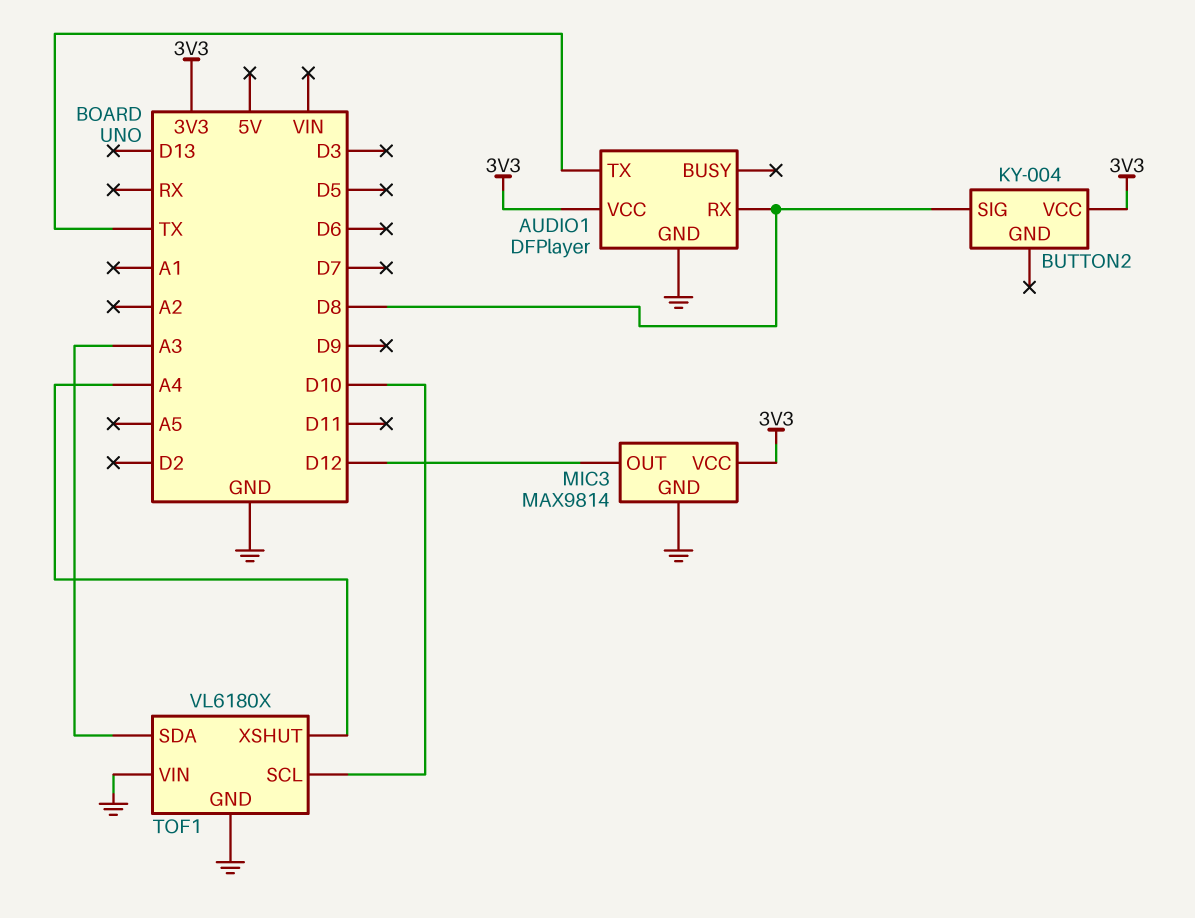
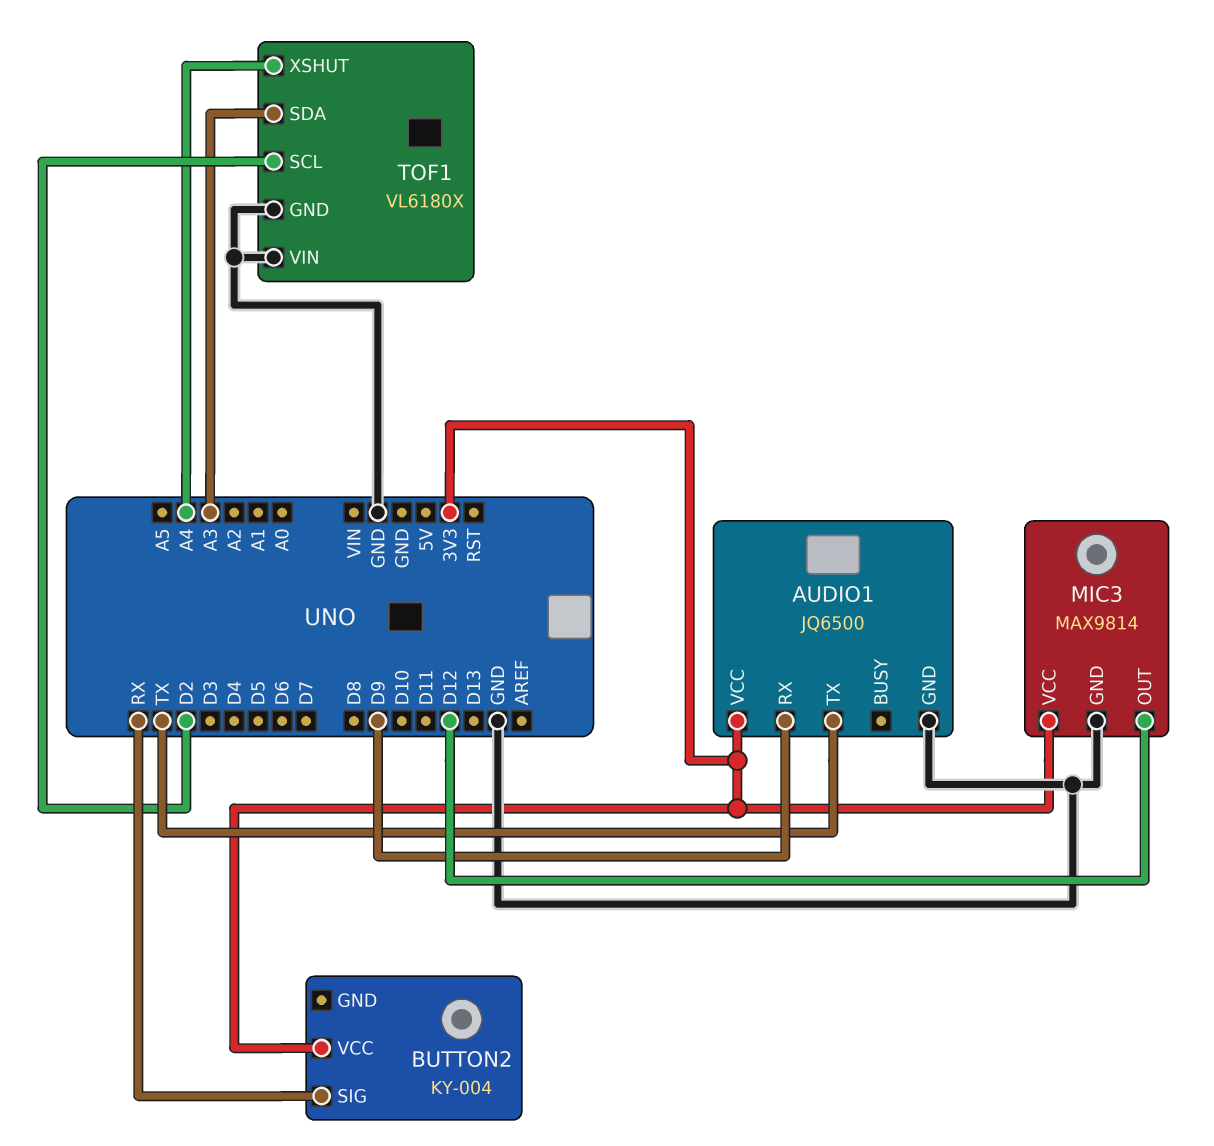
AUDIO1: DFPlayer -> JQ6500
AUDIO1 pin RX: D8 -> D9
BUTTON2 pin SIG: D8 -> RX
TOF1 pin SCL: D10 -> D2

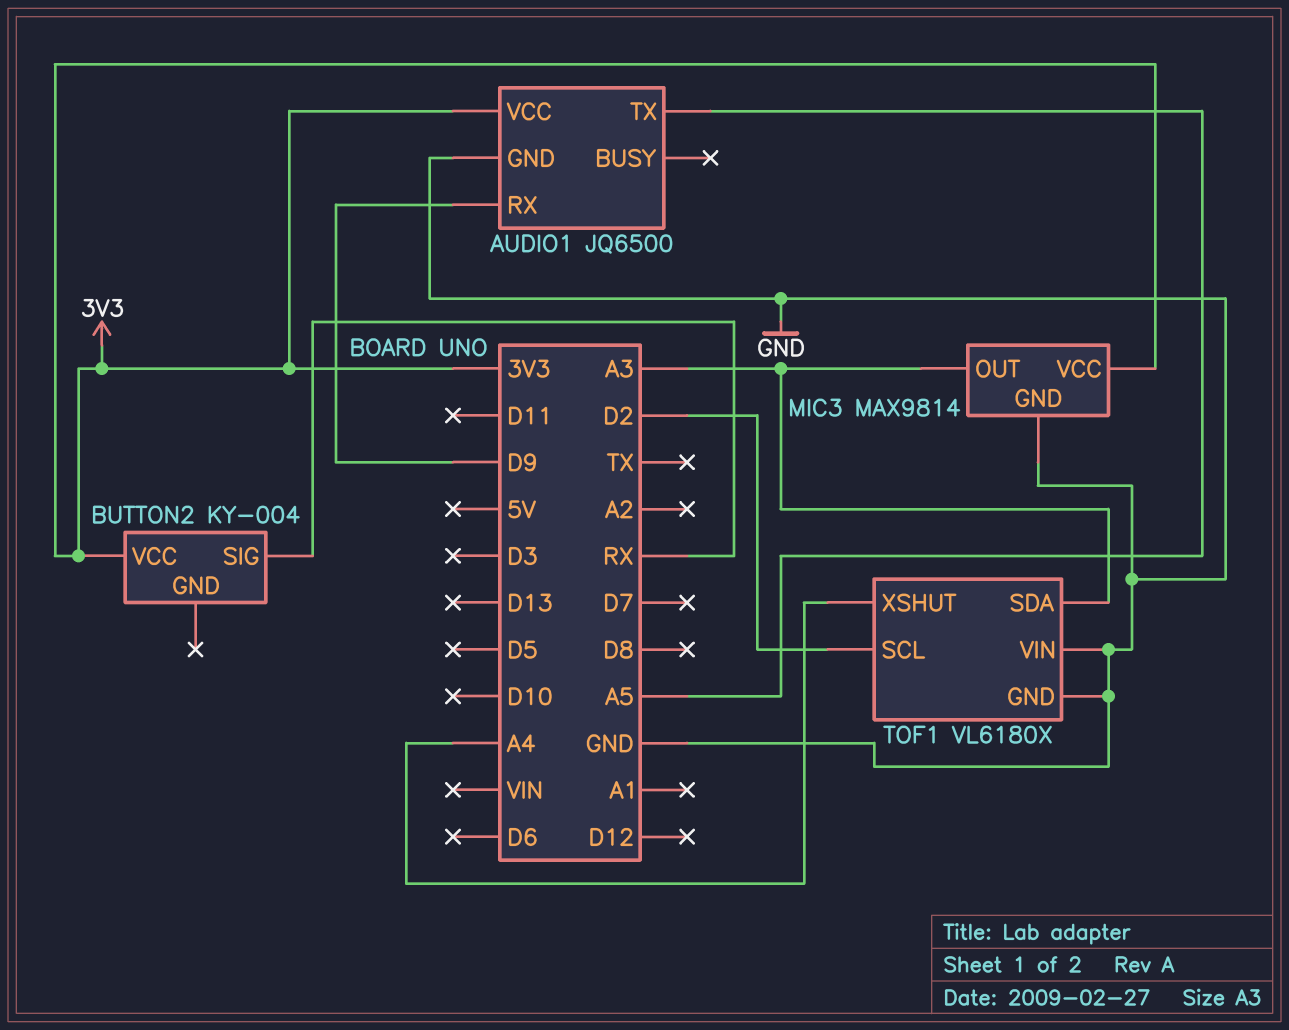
AUDIO1 pin TX: TX -> A5
MIC3 pin OUT: D12 -> A3

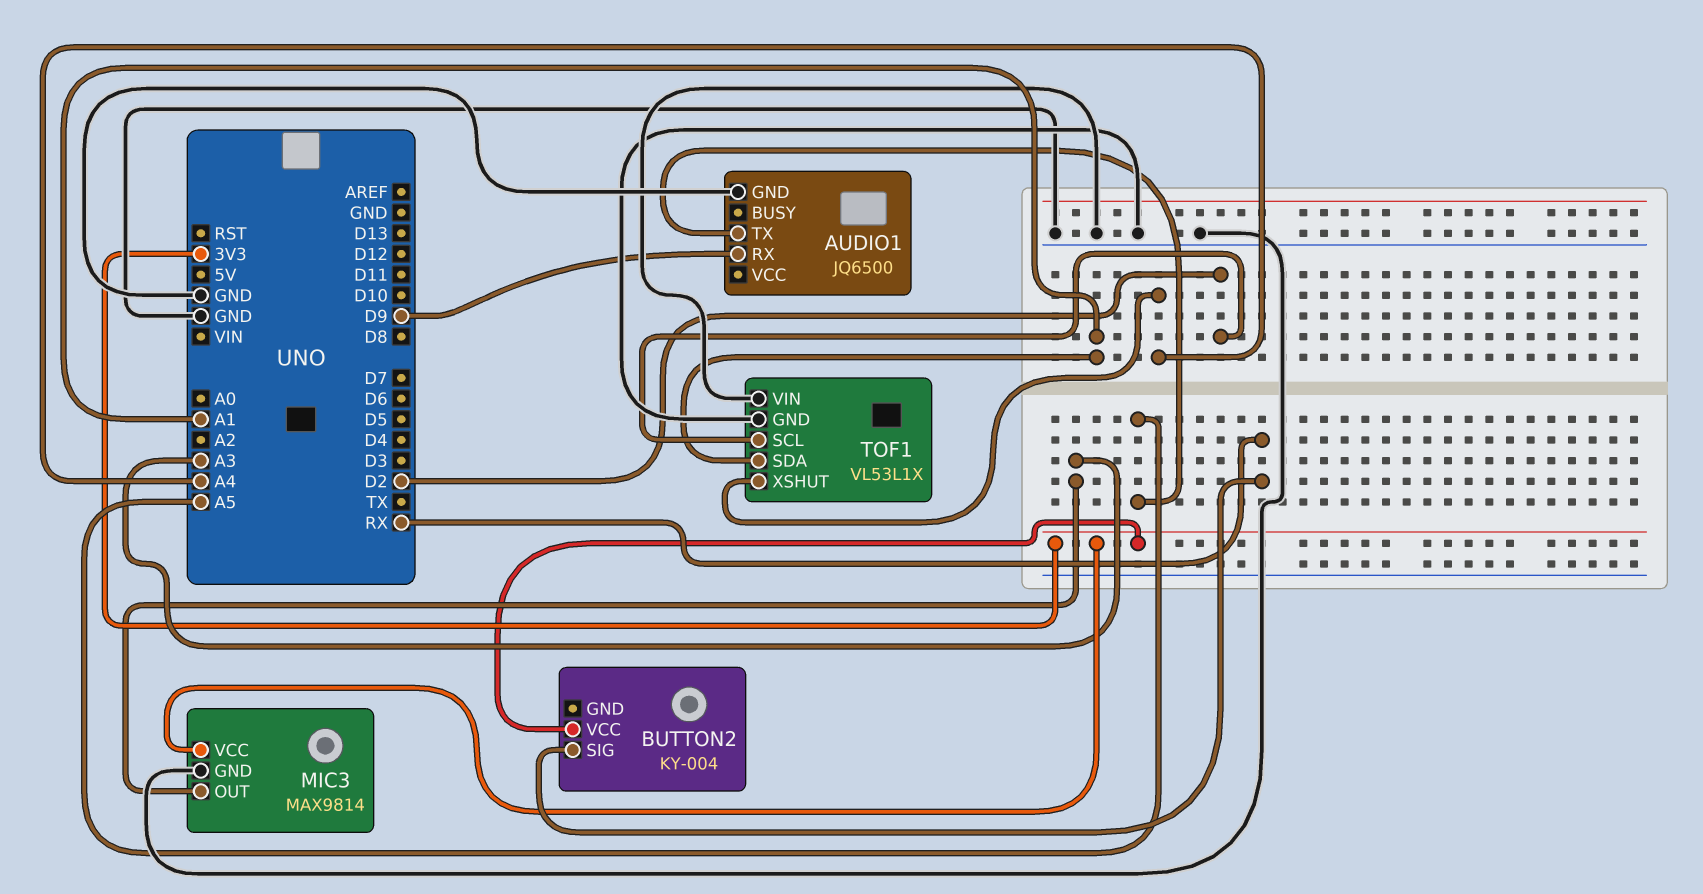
AUDIO1 pin VCC: 3V3 -> none
TOF1: VL6180X -> VL53L1X
TOF1 pin SDA: A3 -> A1

